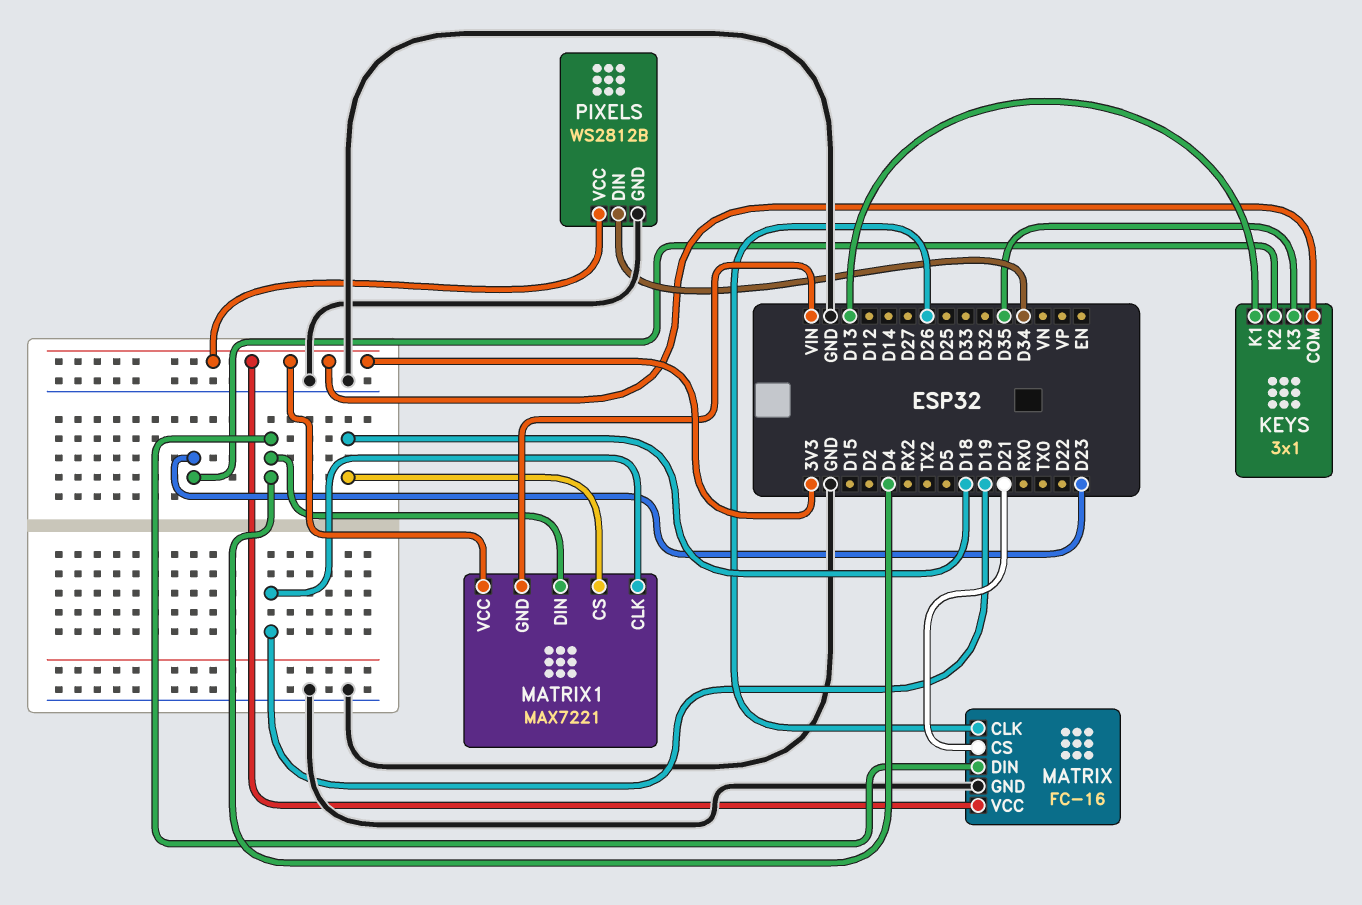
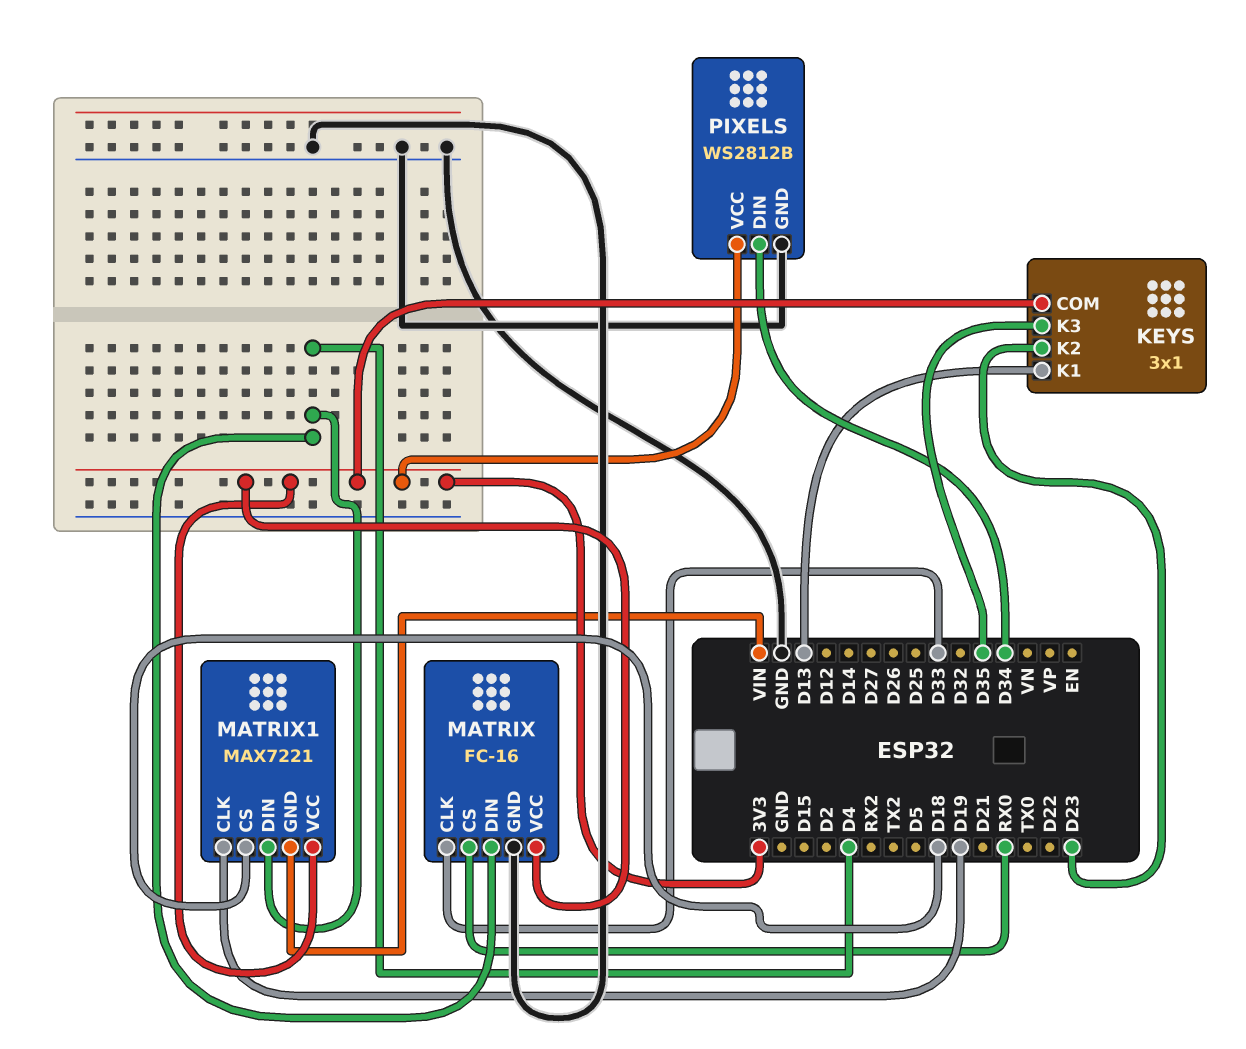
MATRIX pin CLK: D26 -> D33
MATRIX pin CS: D21 -> RX0

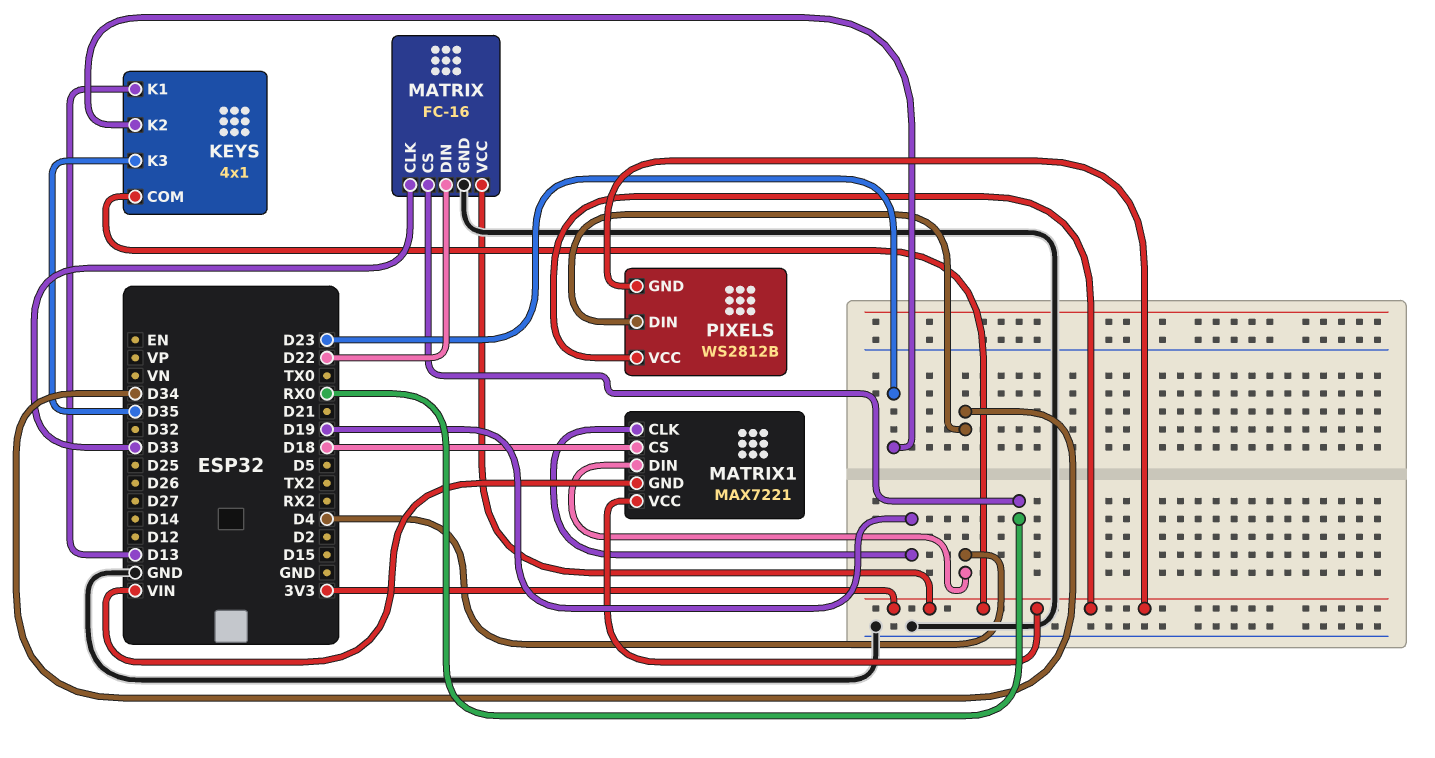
KEYS: 3x1 -> 4x1
MATRIX pin DIN: D4 -> D22
PIXELS pin GND: GND -> 3V3

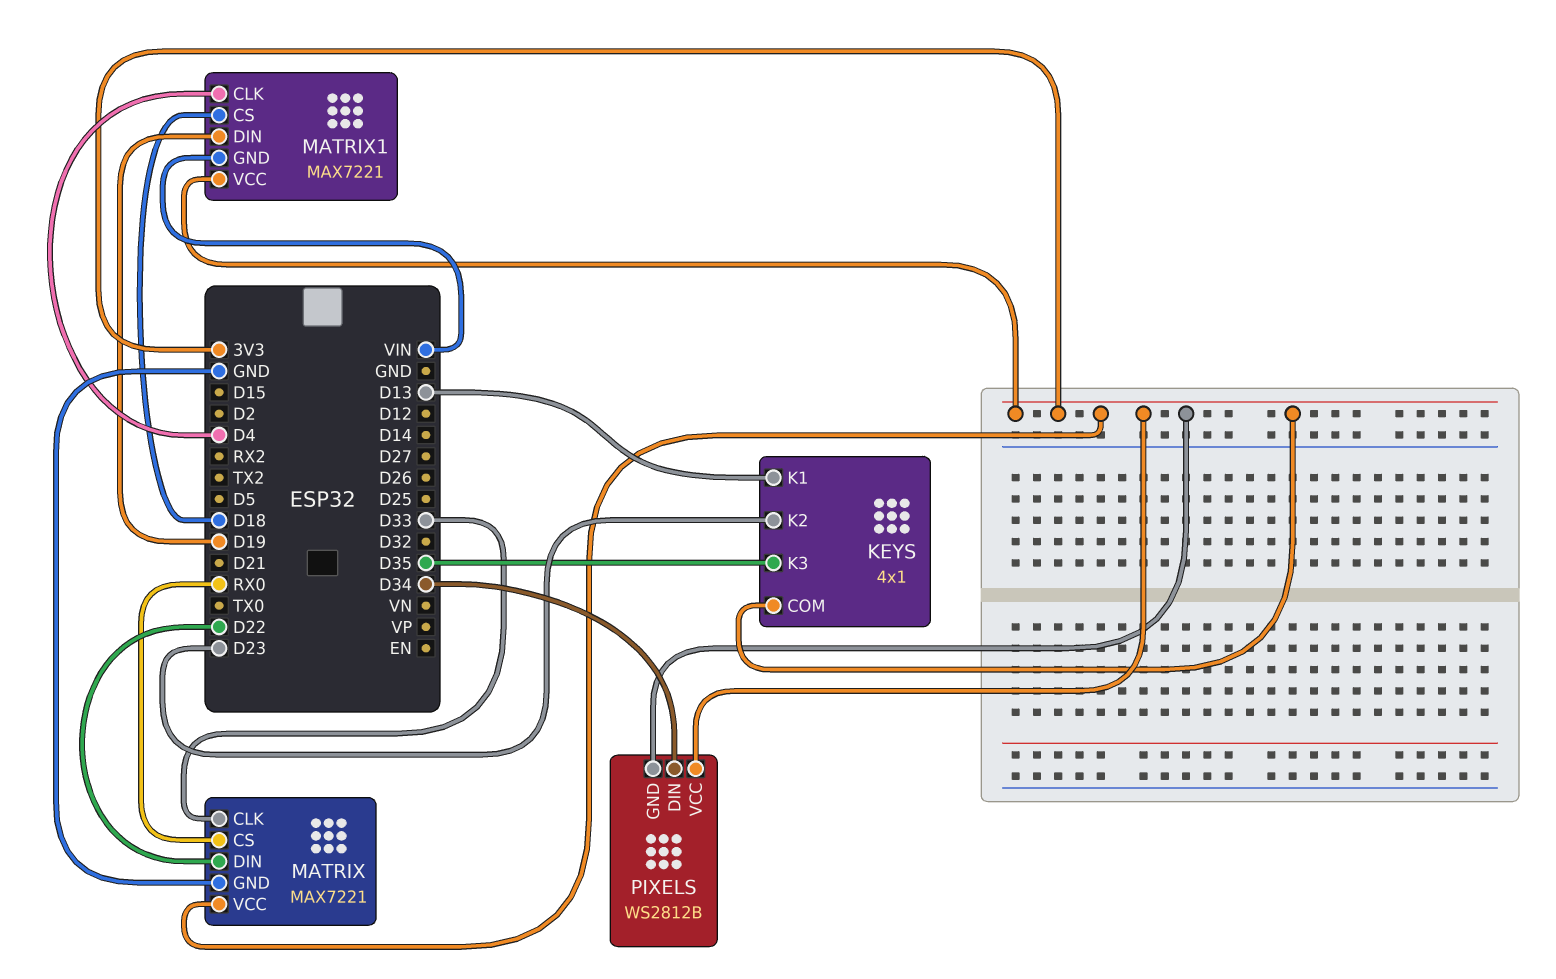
MATRIX: FC-16 -> MAX7221
MATRIX1 pin CLK: D19 -> D4
MATRIX1 pin DIN: D4 -> D19

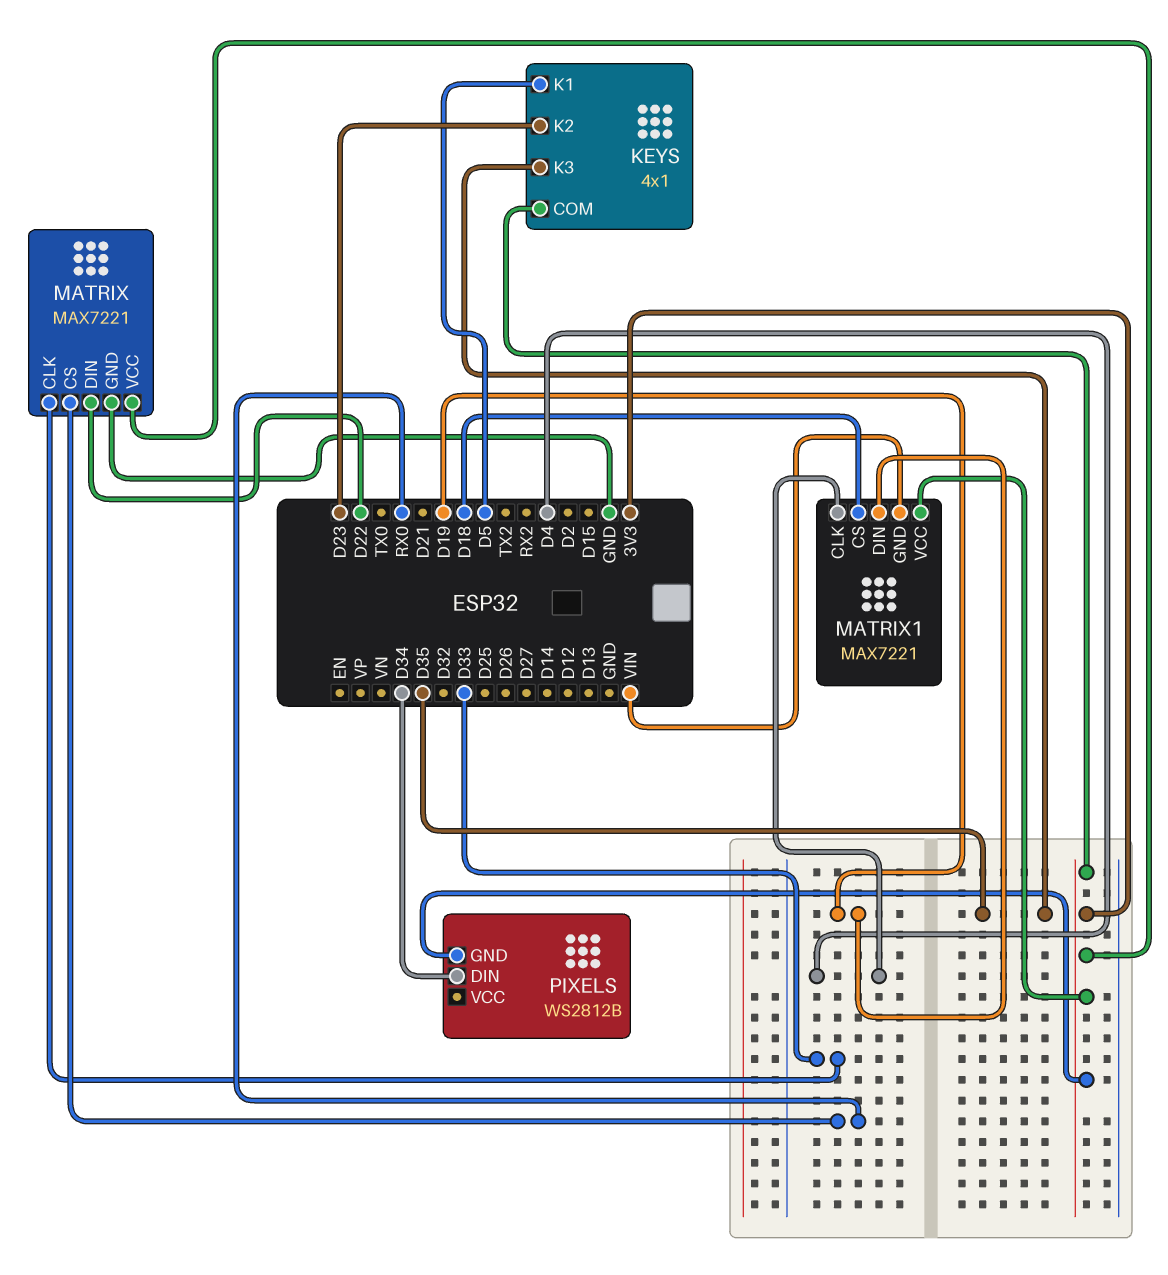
KEYS pin K1: D13 -> D5
PIXELS pin VCC: 3V3 -> none

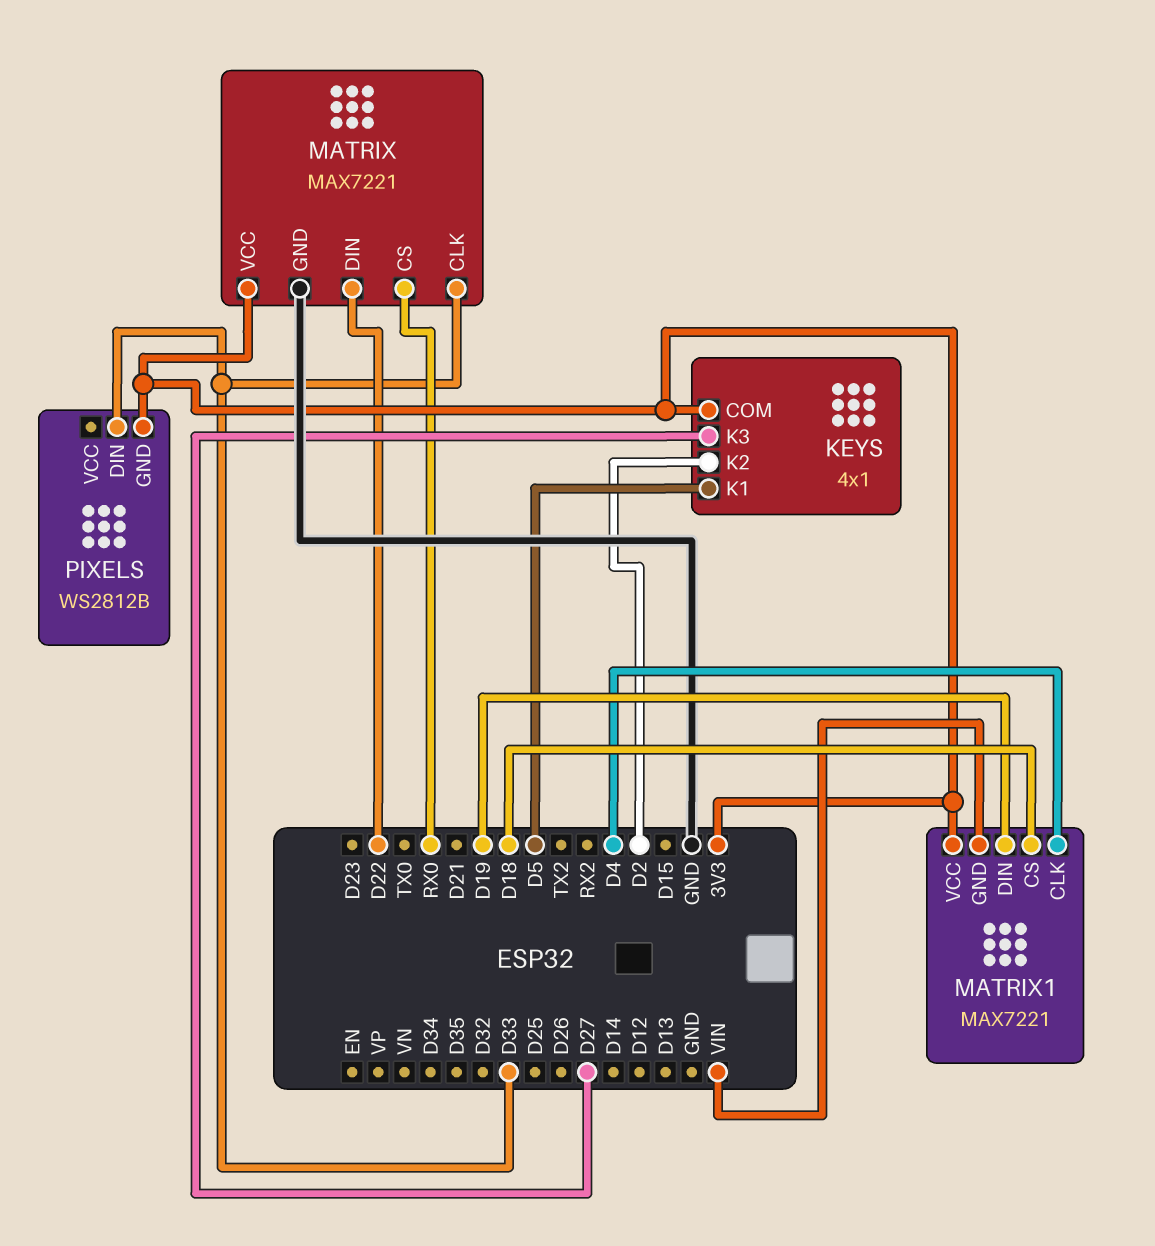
KEYS pin K2: D23 -> D2
KEYS pin K3: D35 -> D27
PIXELS pin DIN: D34 -> D33

